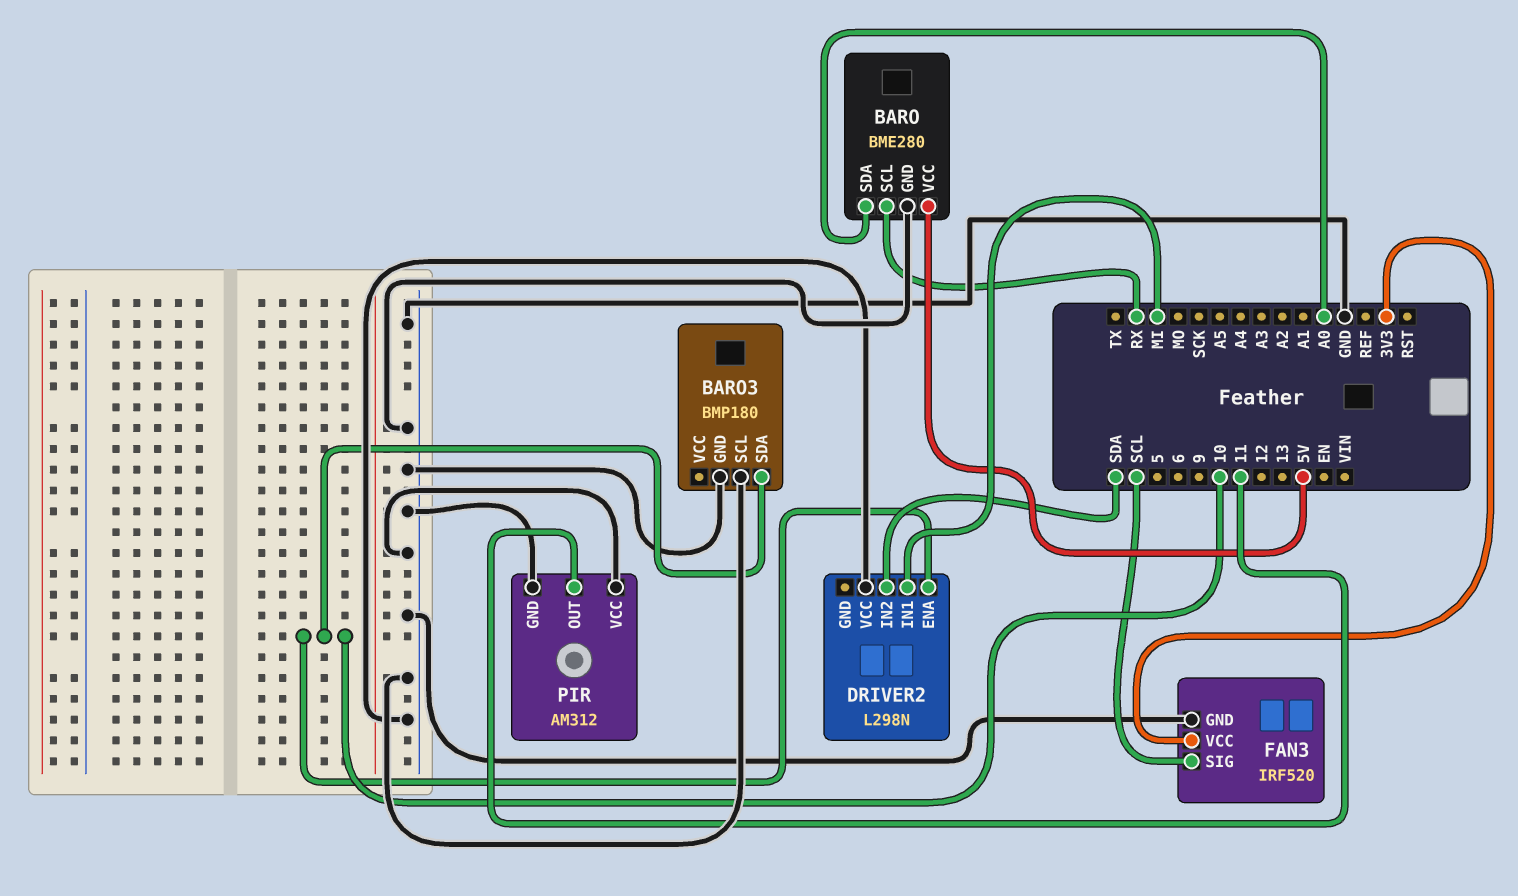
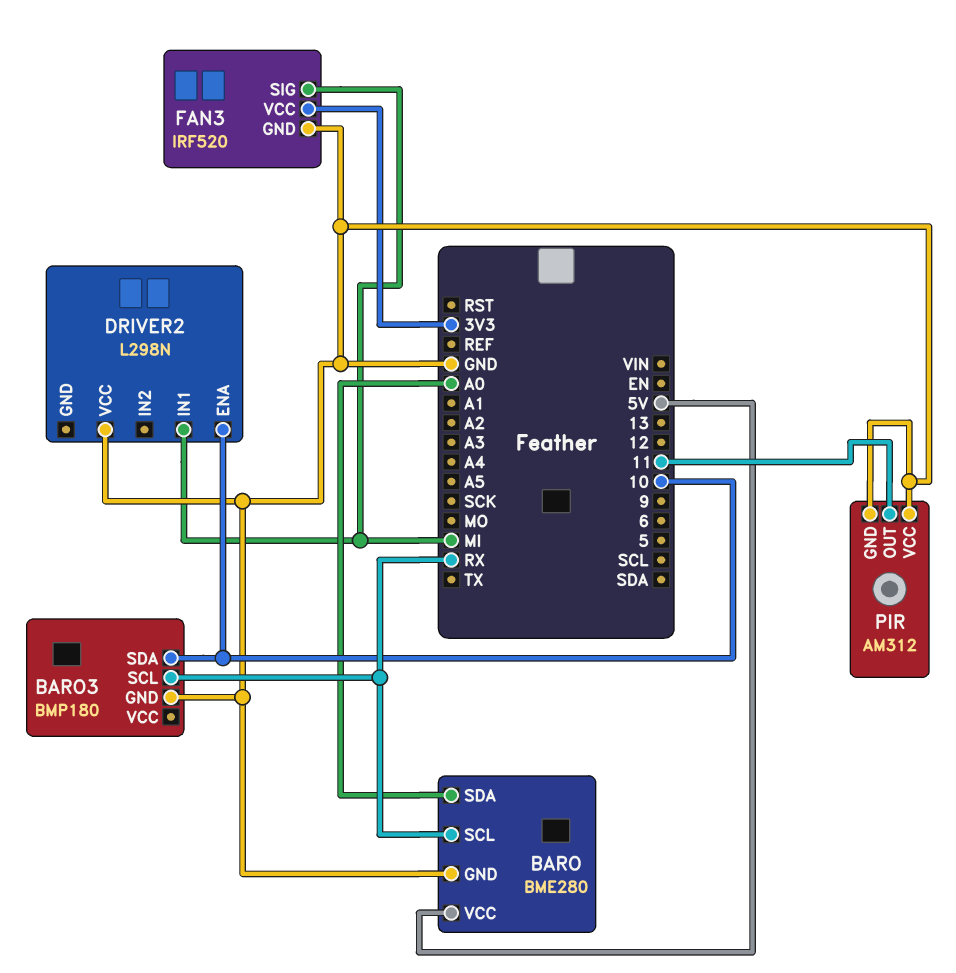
BARO3 pin SCL: GND -> RX
DRIVER2 pin IN2: SDA -> none
FAN3 pin SIG: SCL -> MI

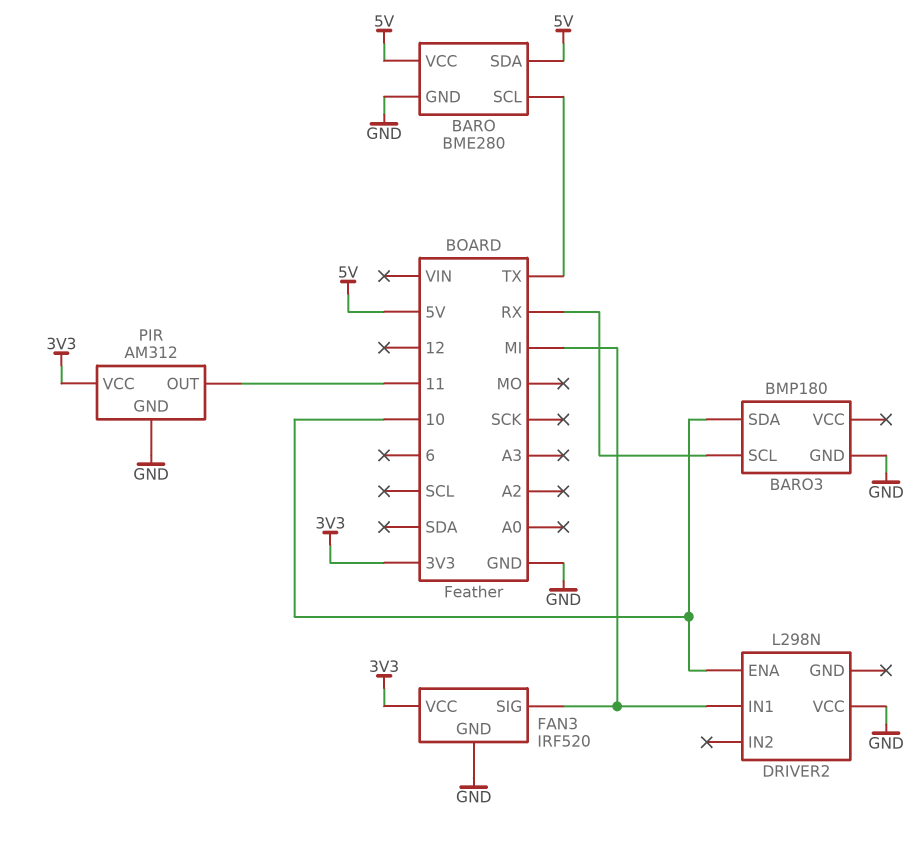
BARO pin SCL: RX -> TX
BARO pin SDA: A0 -> 5V
PIR pin VCC: GND -> 3V3

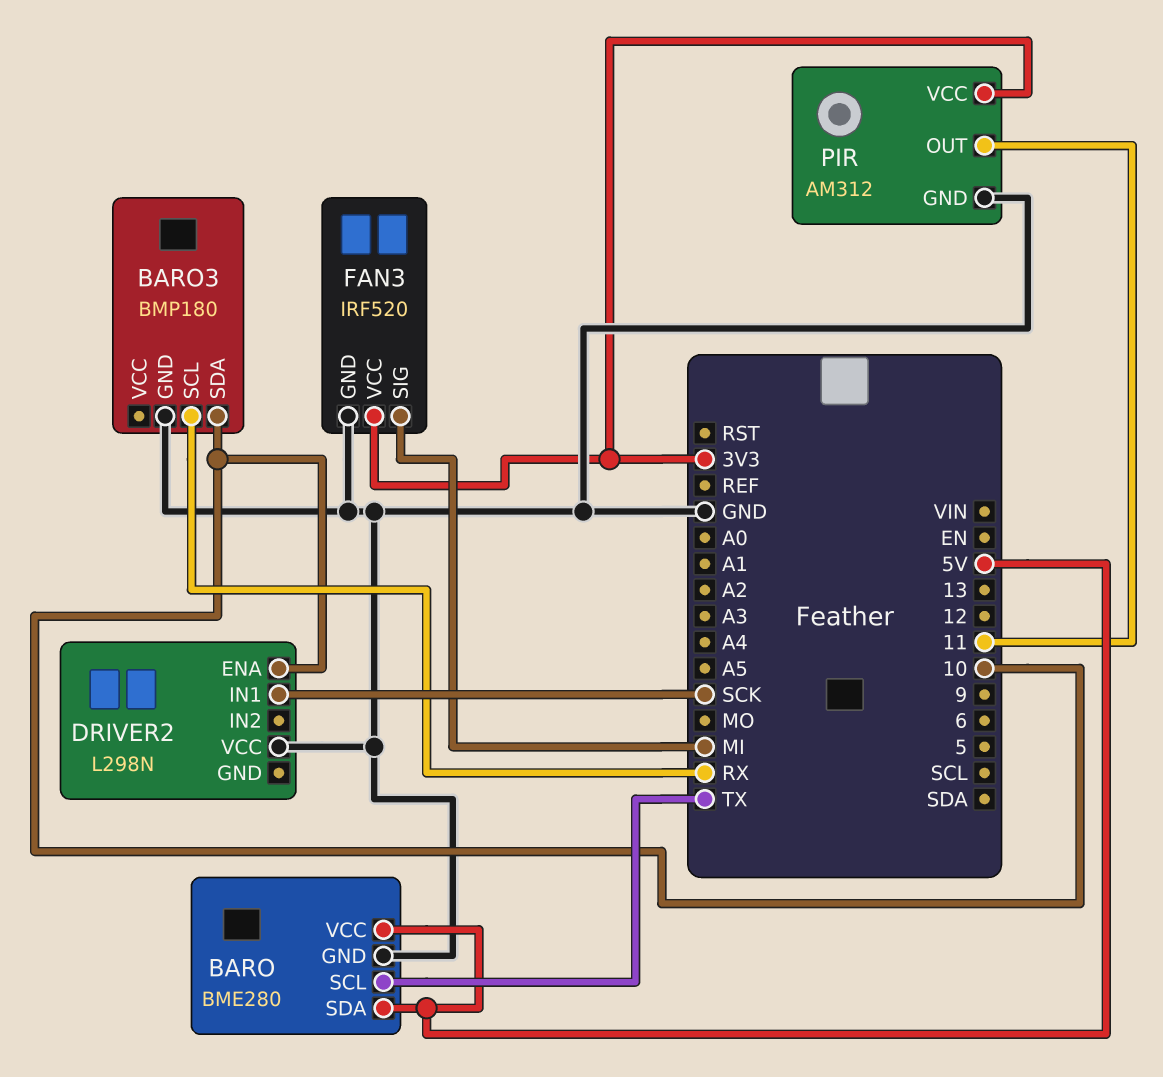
DRIVER2 pin IN1: MI -> SCK

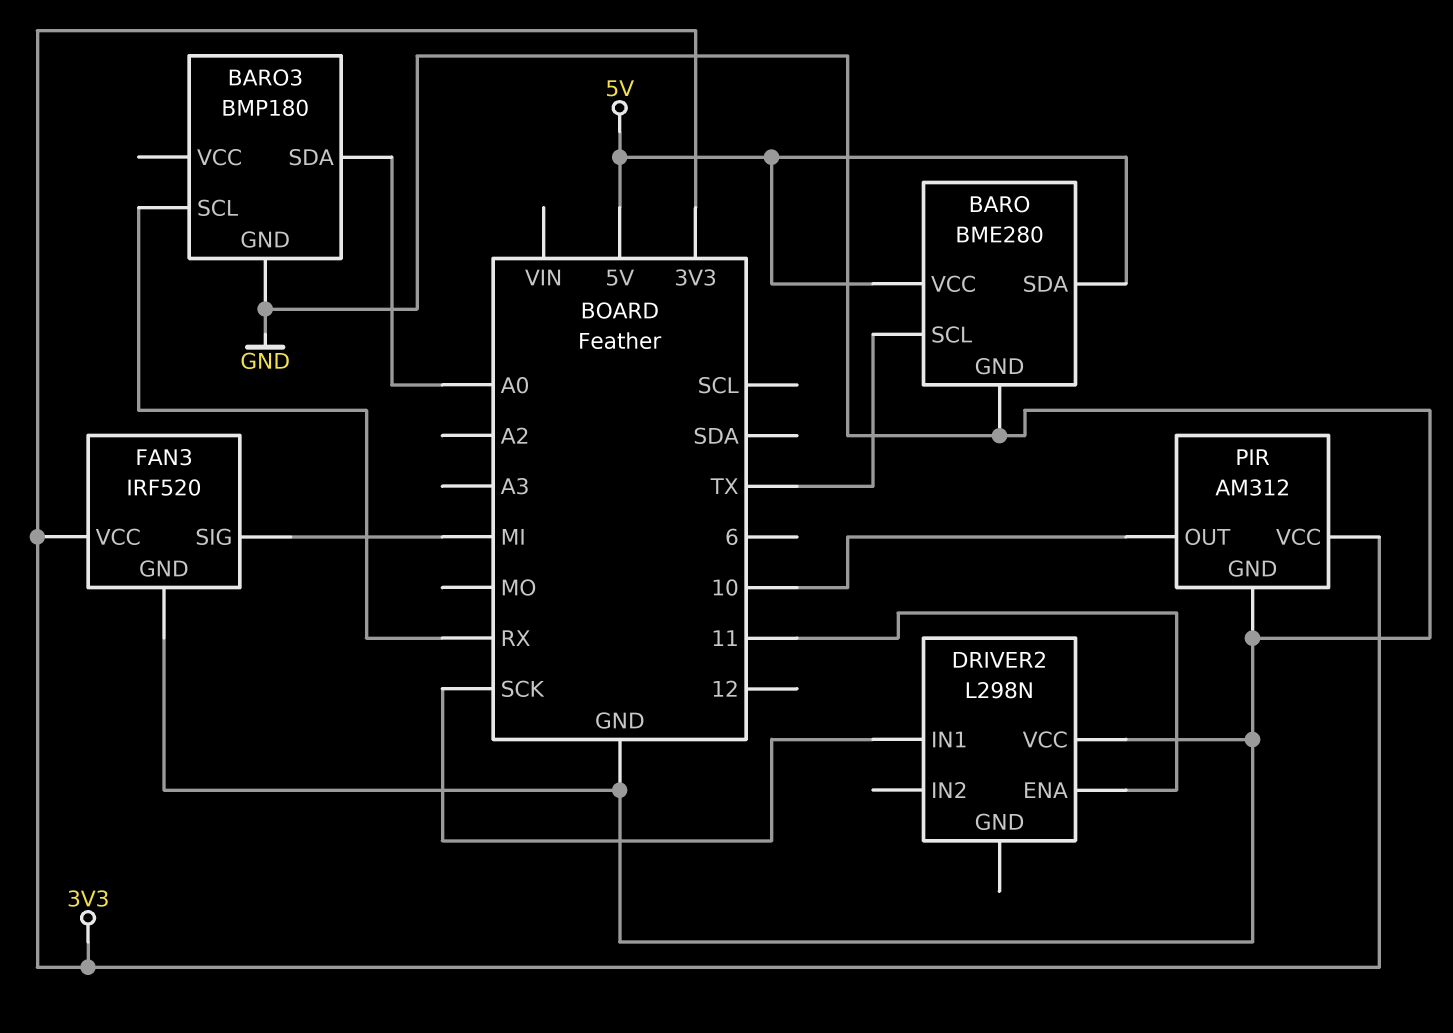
BARO3 pin SDA: 10 -> A0
DRIVER2 pin ENA: 10 -> 11
PIR pin OUT: 11 -> 10

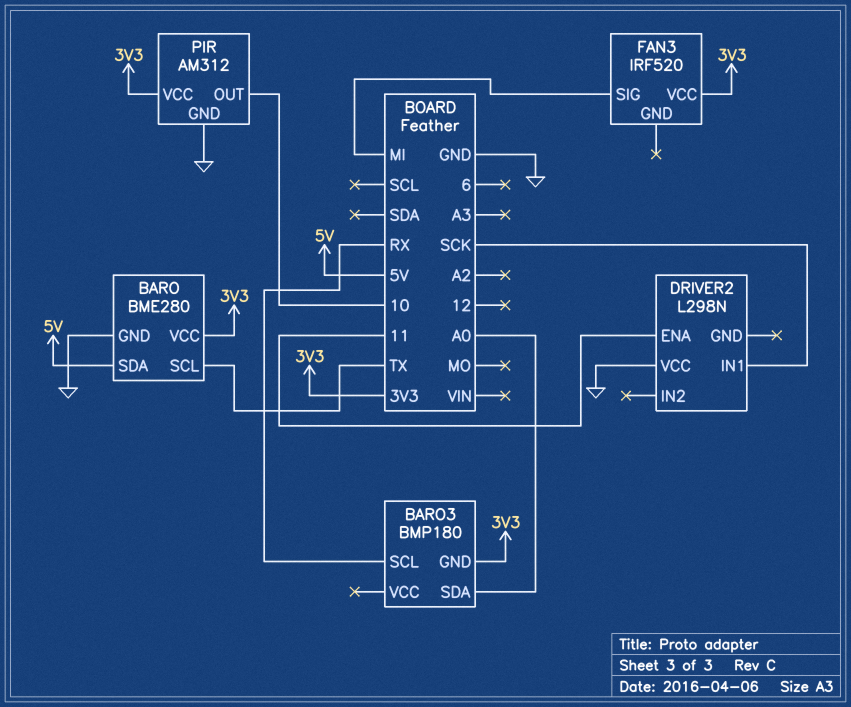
BARO pin VCC: 5V -> 3V3
BARO3 pin GND: GND -> 3V3
FAN3 pin GND: GND -> none

